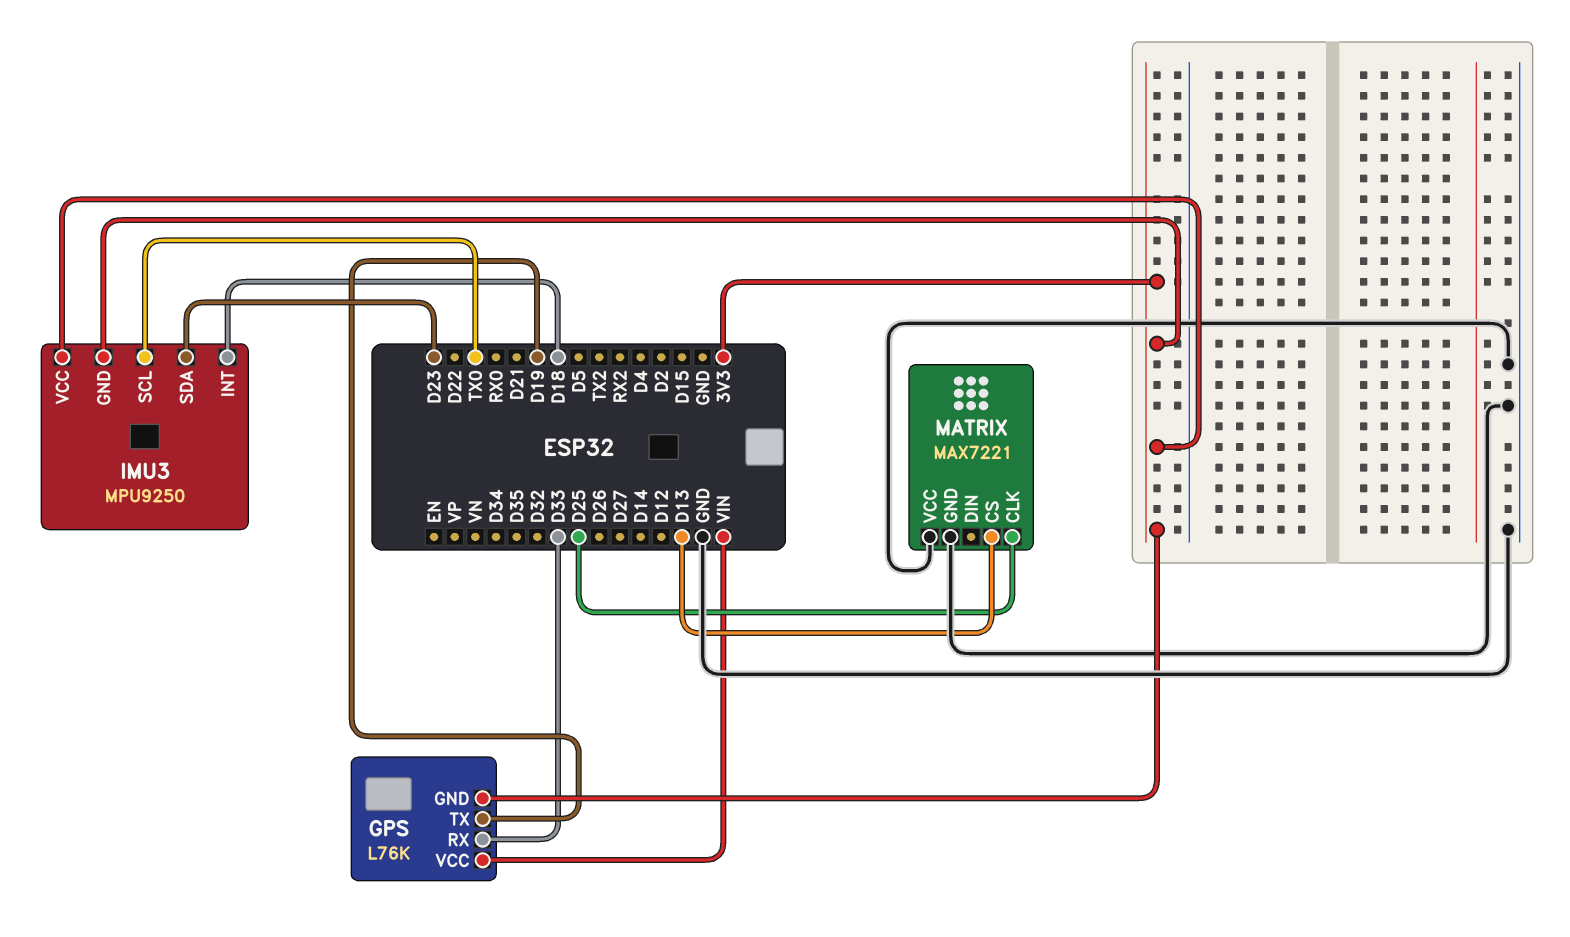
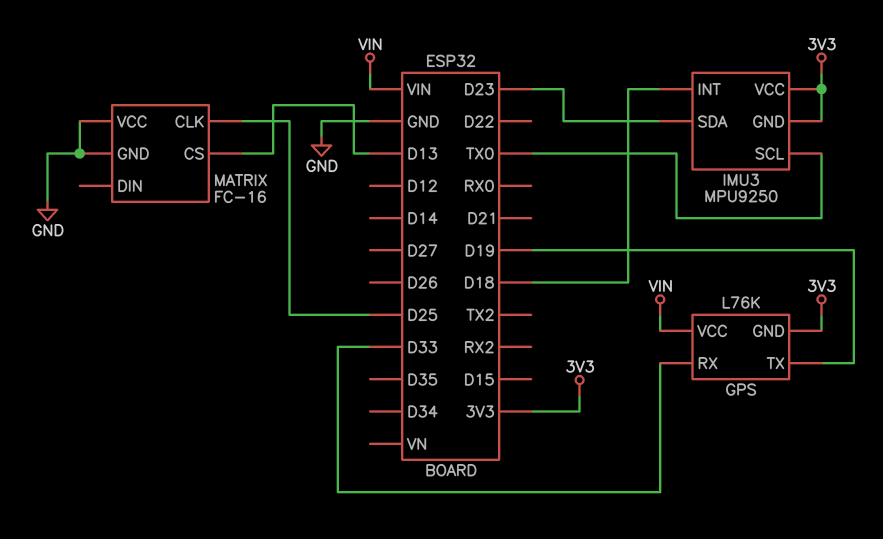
MATRIX: MAX7221 -> FC-16

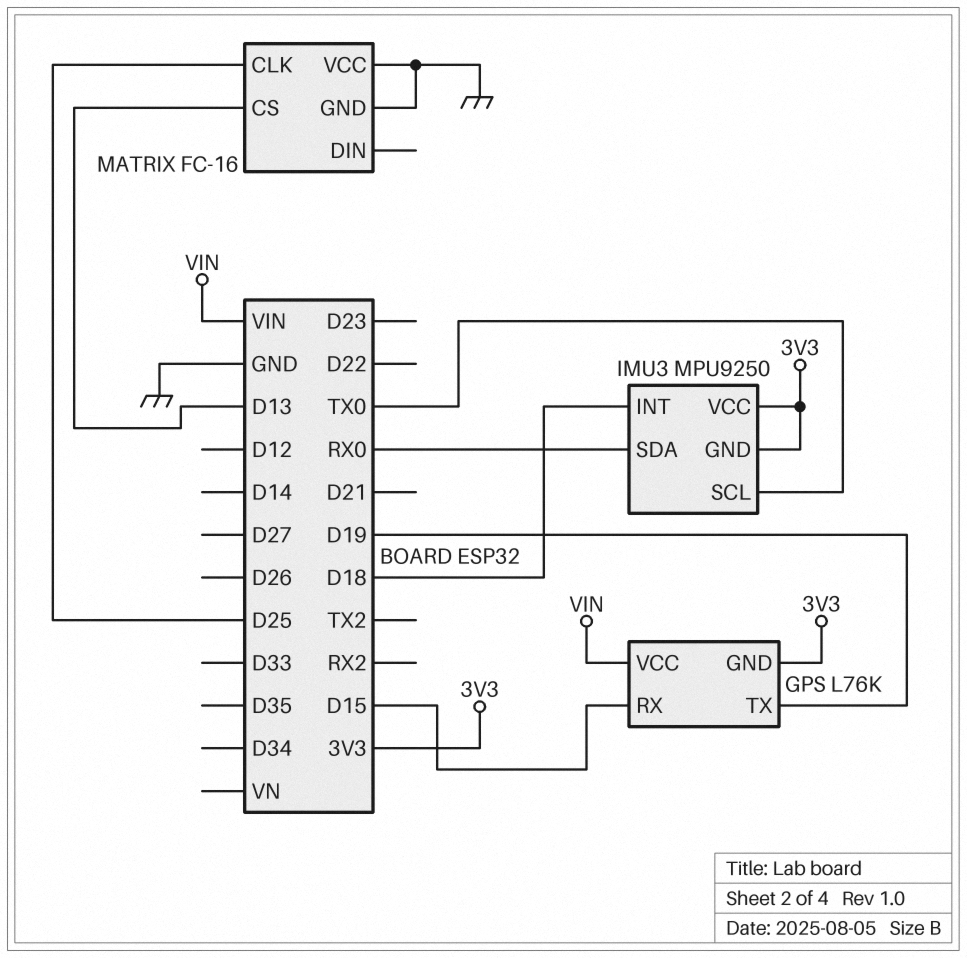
GPS pin RX: D33 -> D15
IMU3 pin SDA: D23 -> RX0

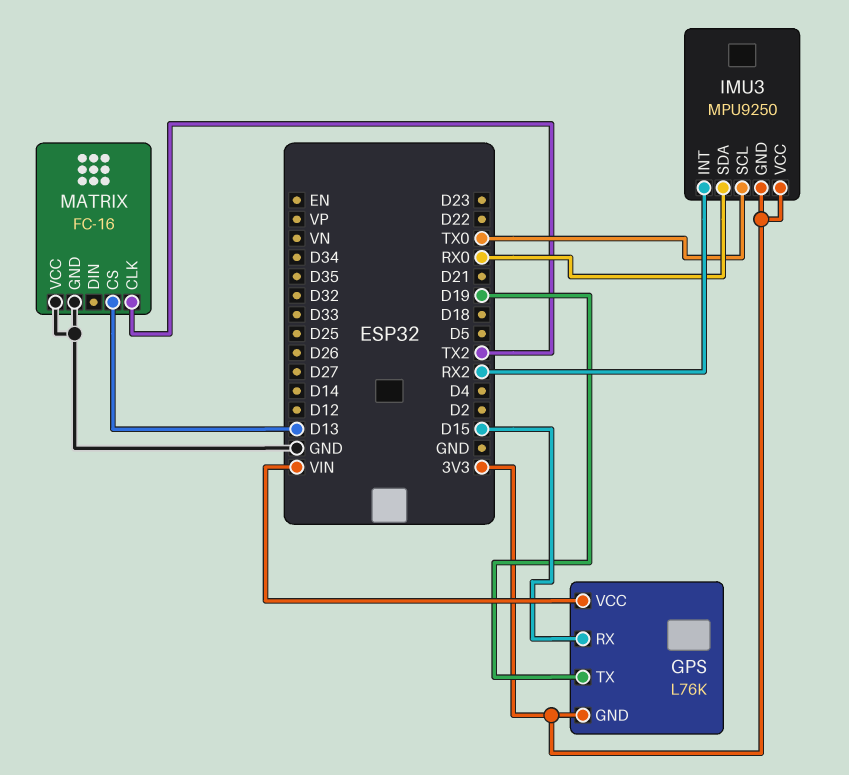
IMU3 pin INT: D18 -> RX2
MATRIX pin CLK: D25 -> TX2

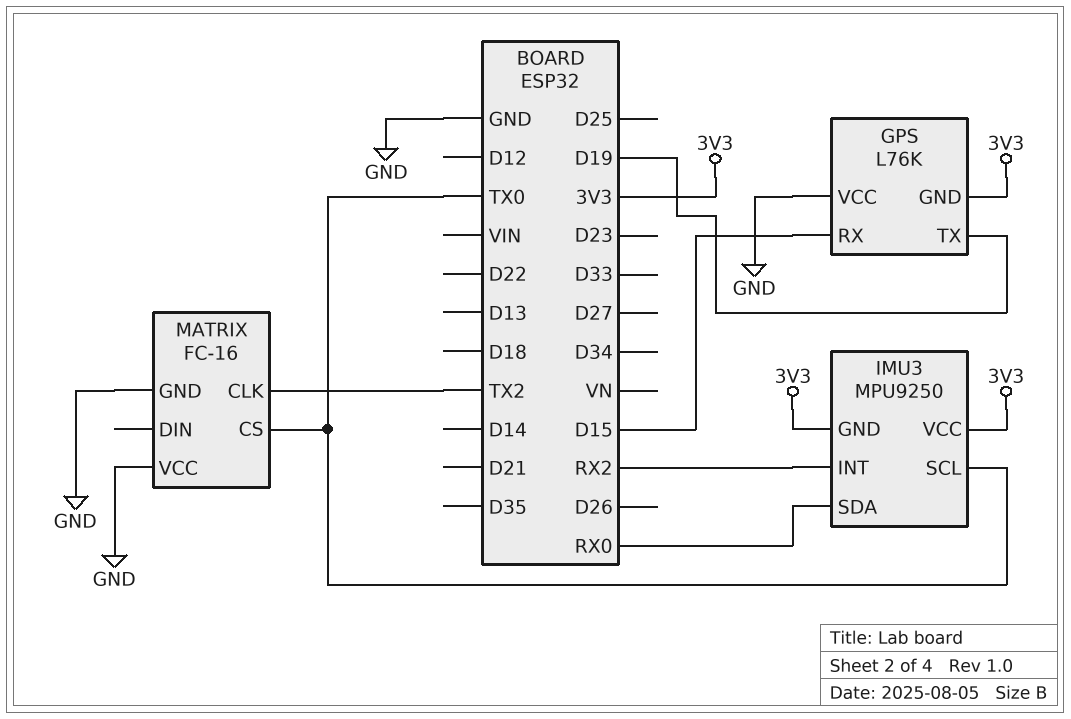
GPS pin VCC: VIN -> GND
MATRIX pin CS: D13 -> TX0

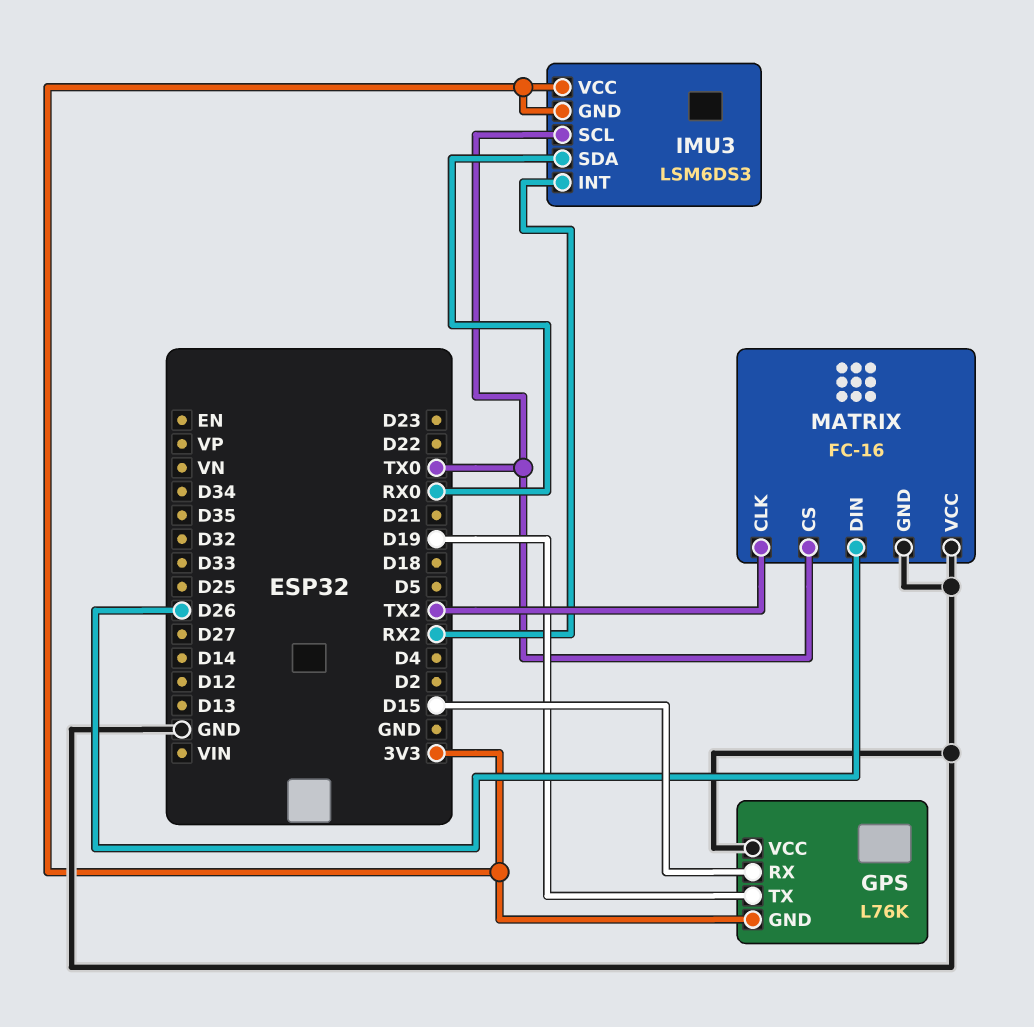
IMU3: MPU9250 -> LSM6DS3
MATRIX pin DIN: none -> D26

